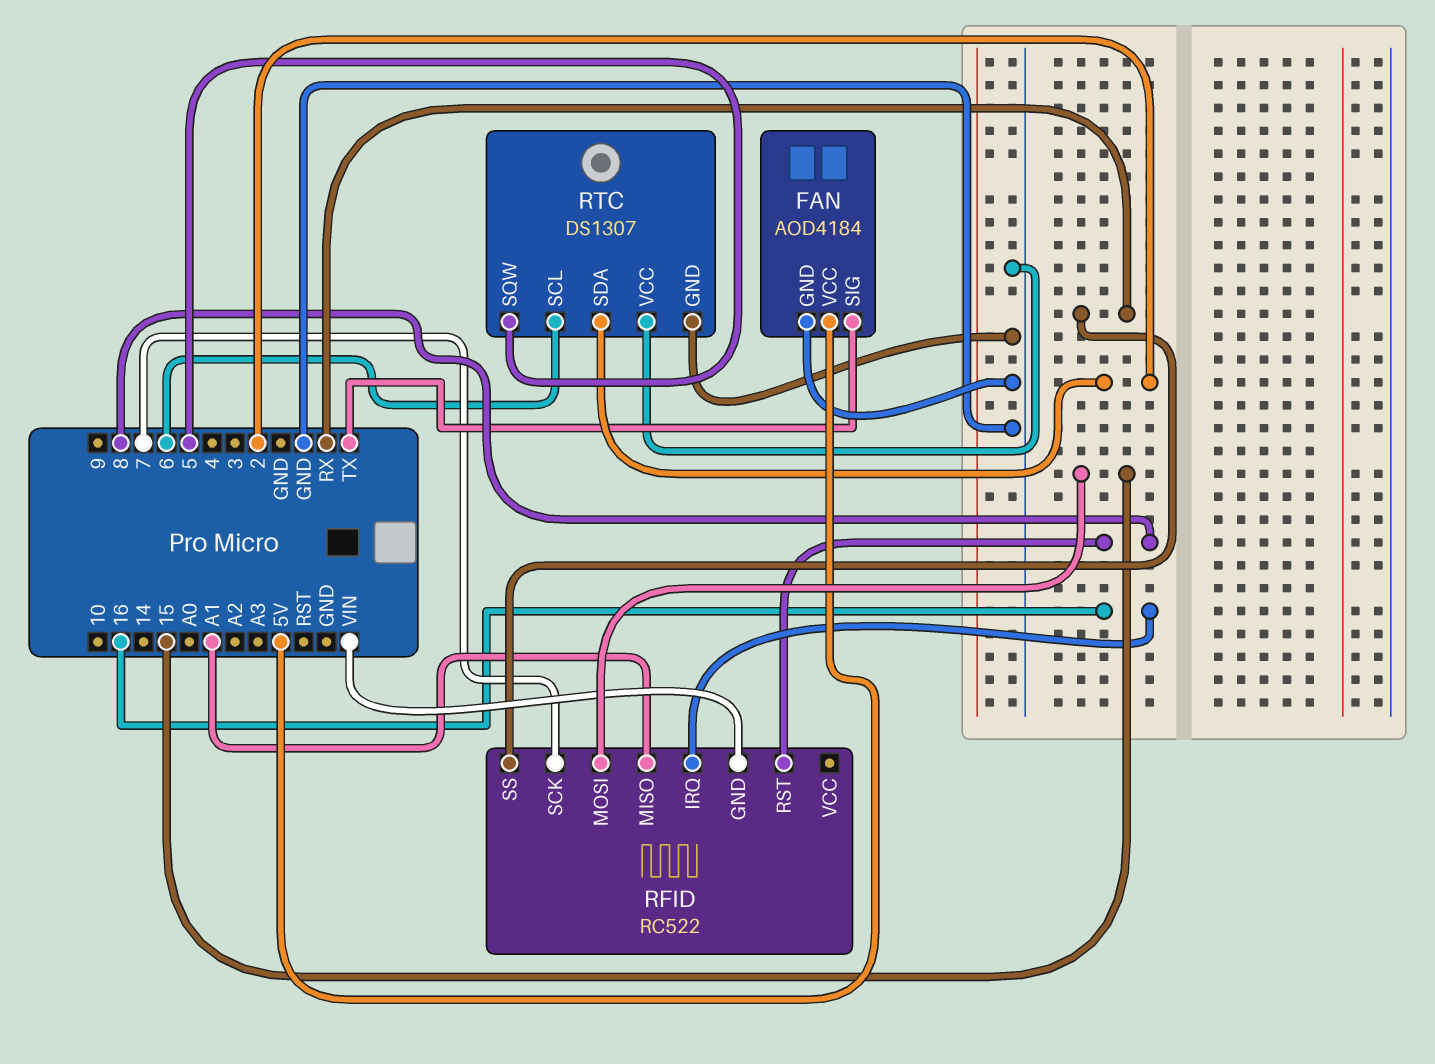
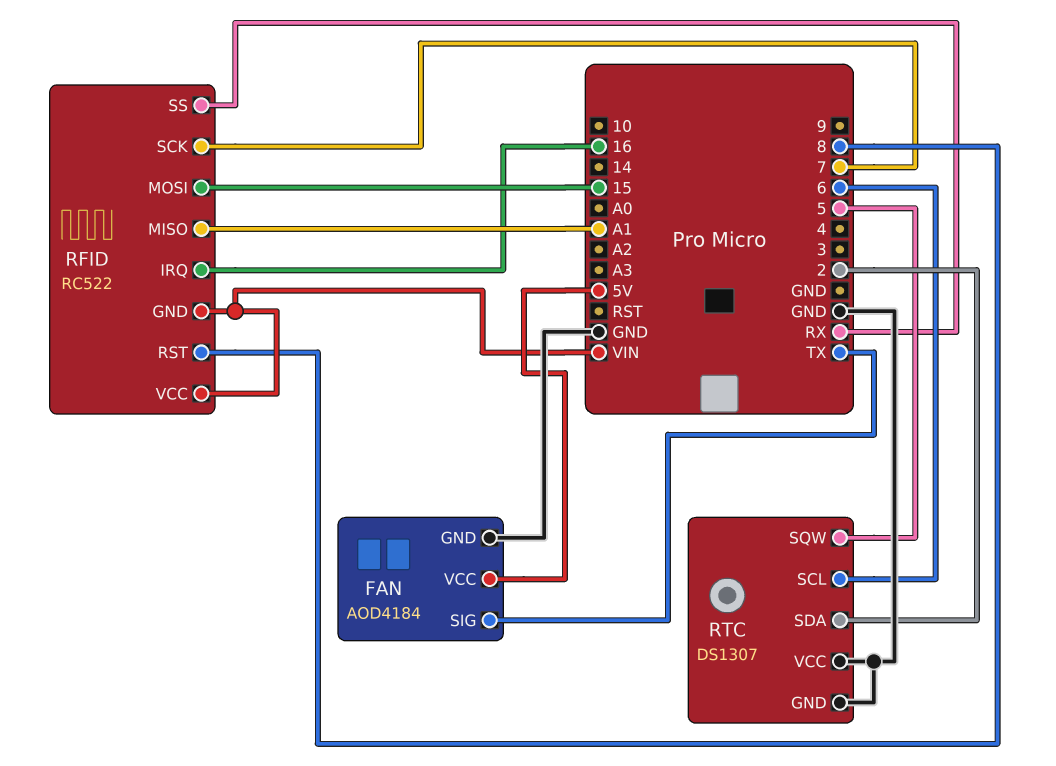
RFID pin VCC: none -> VIN

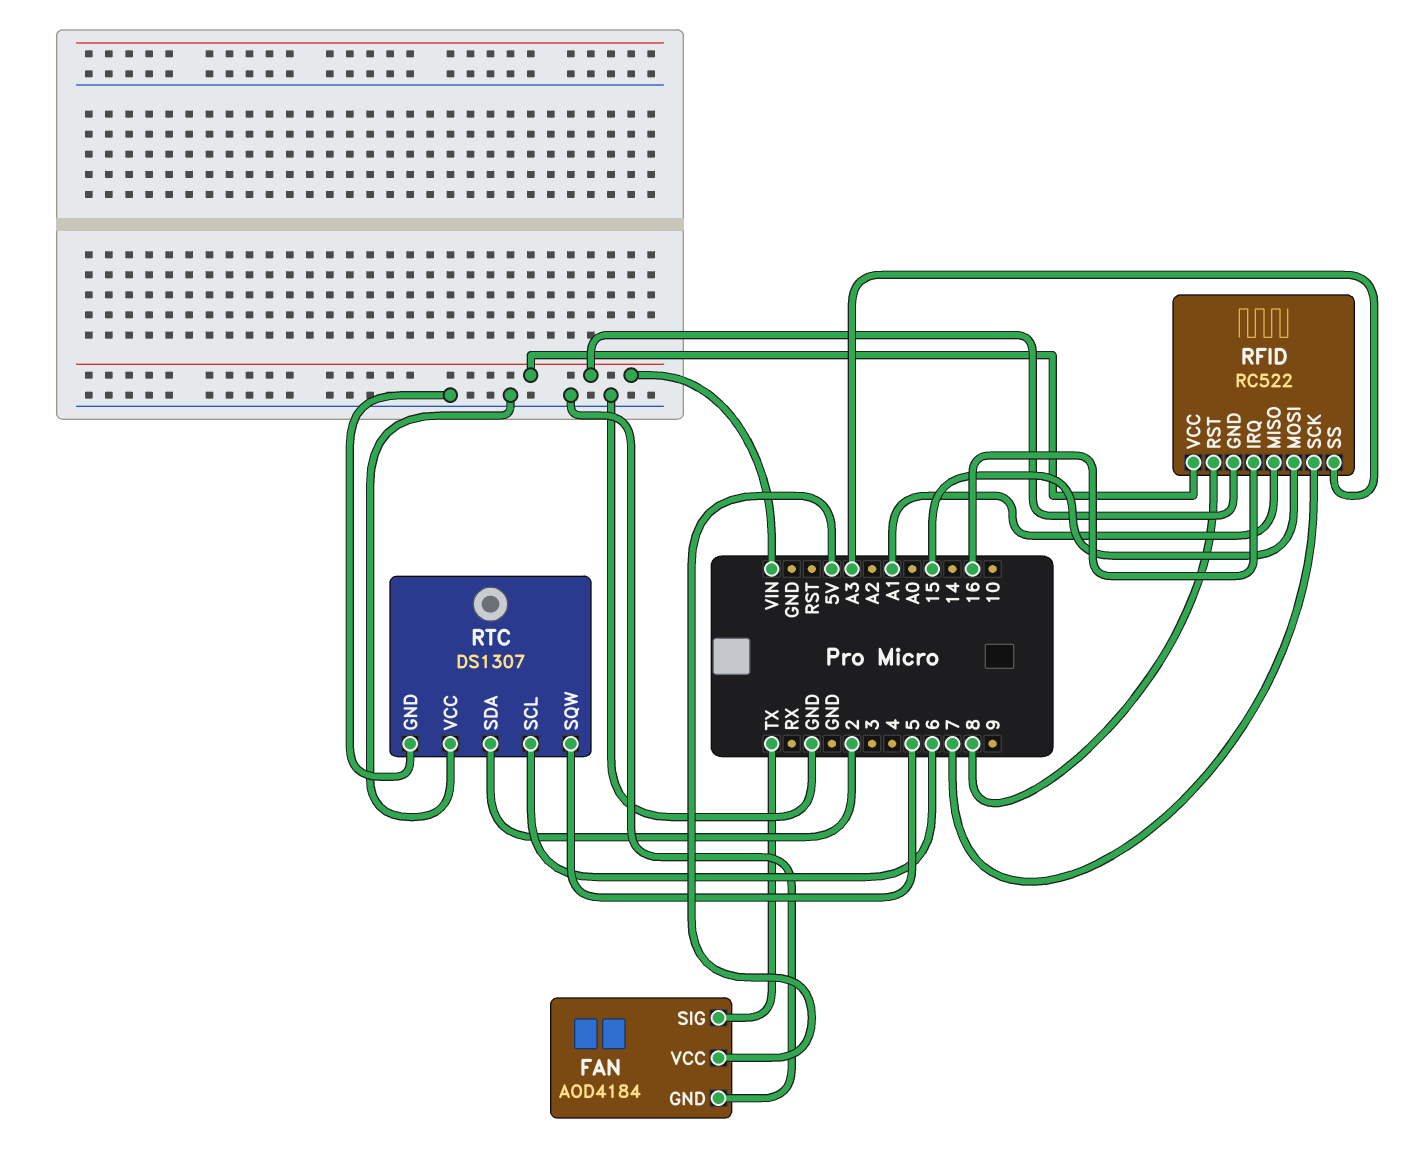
RFID pin SS: RX -> A3

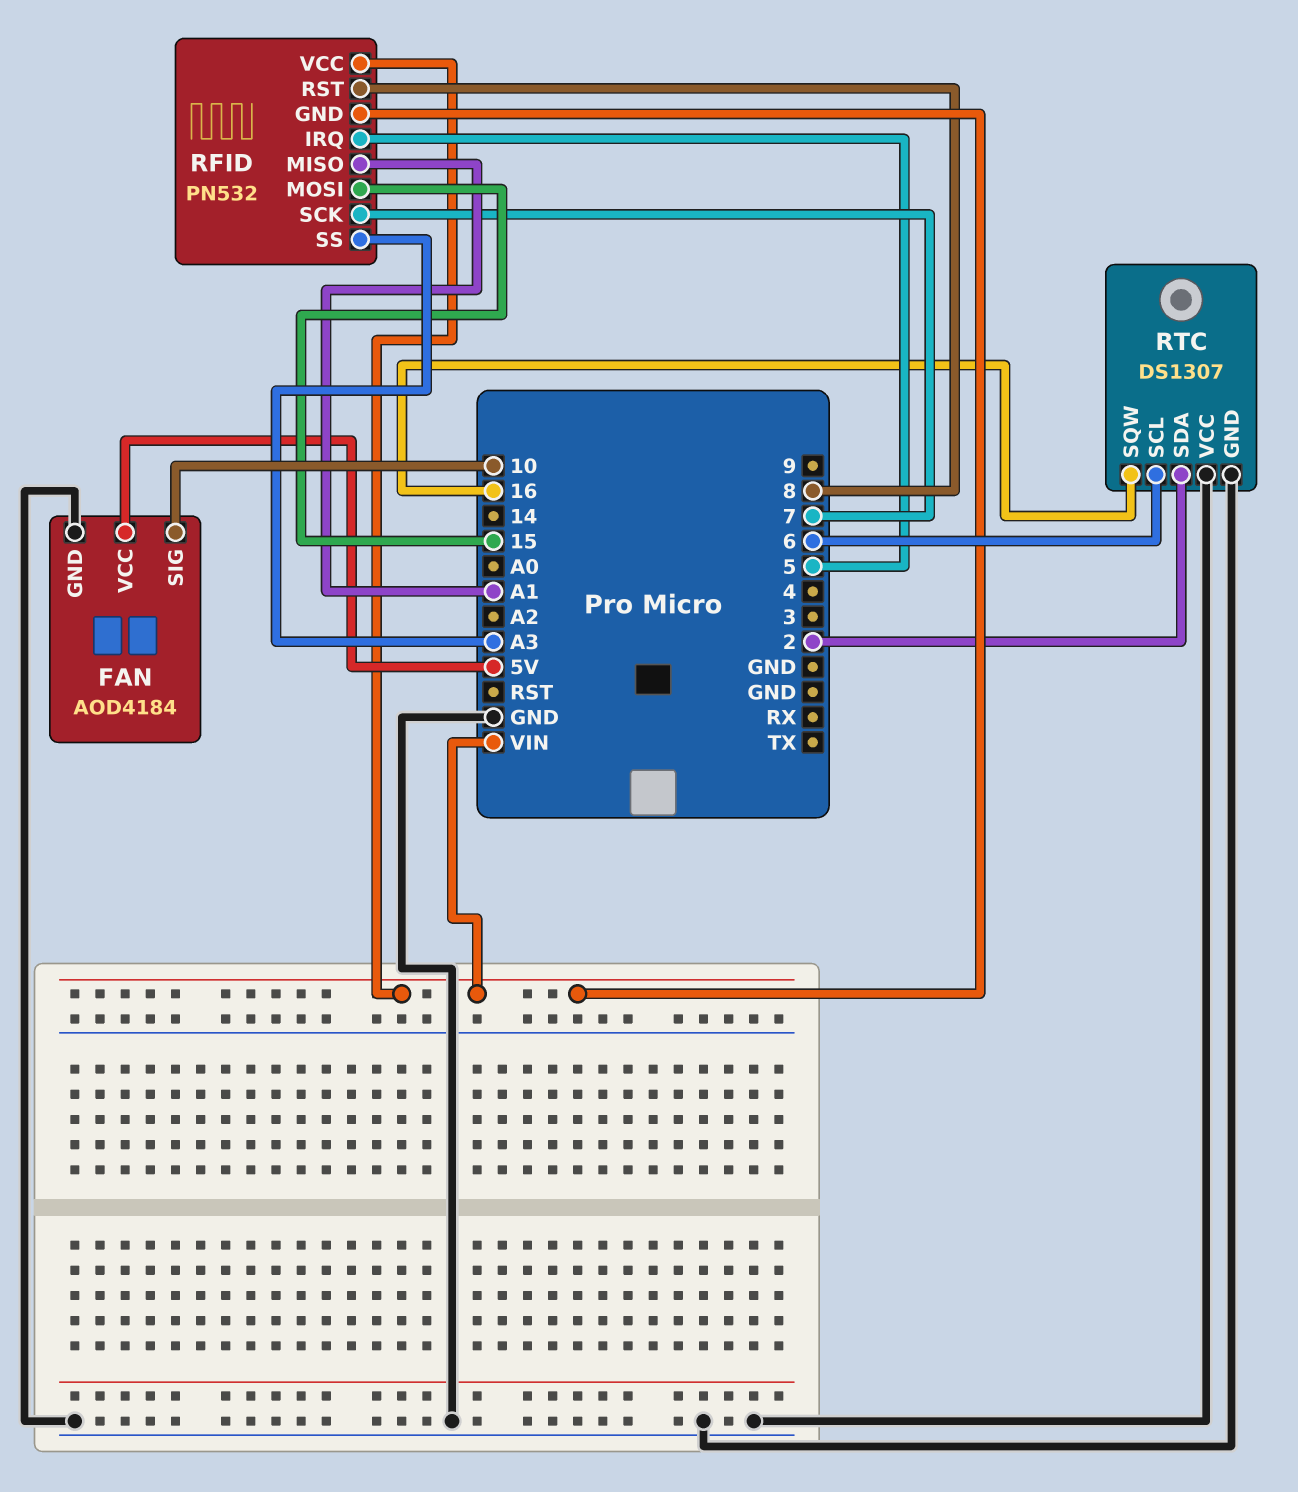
FAN pin SIG: TX -> 10
RFID: RC522 -> PN532
RFID pin IRQ: 16 -> 5
RTC pin SQW: 5 -> 16

